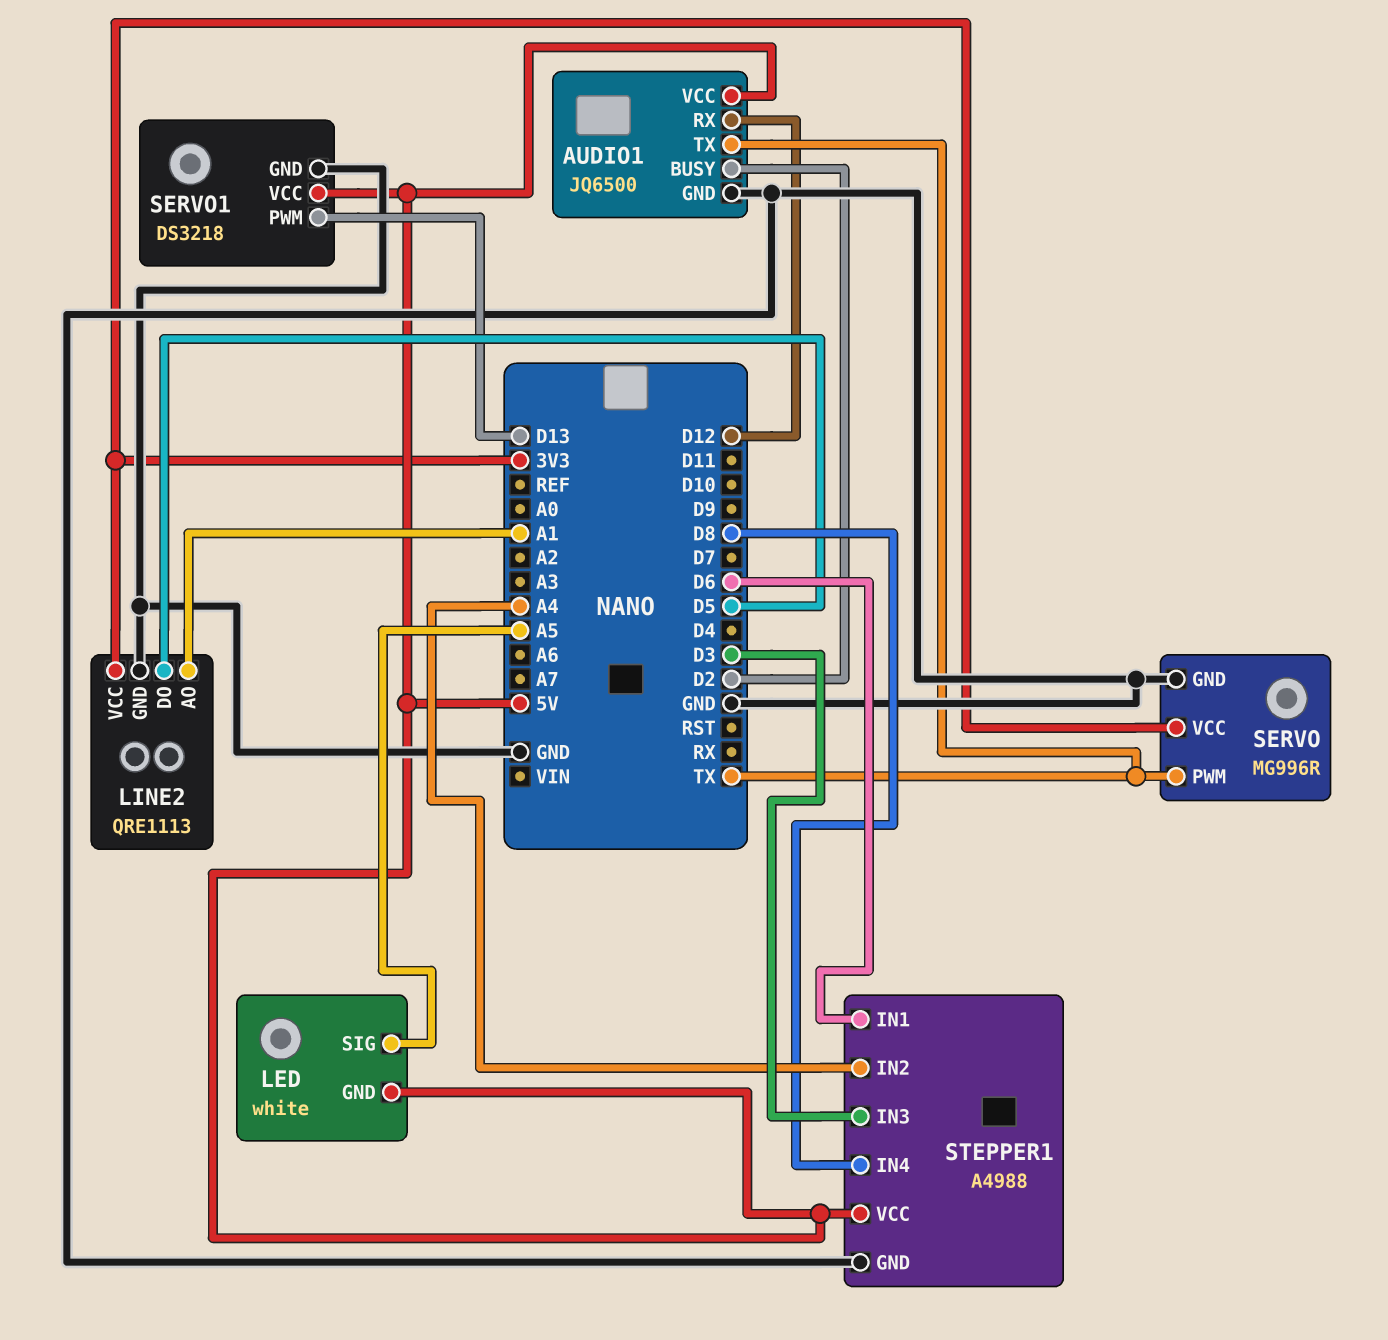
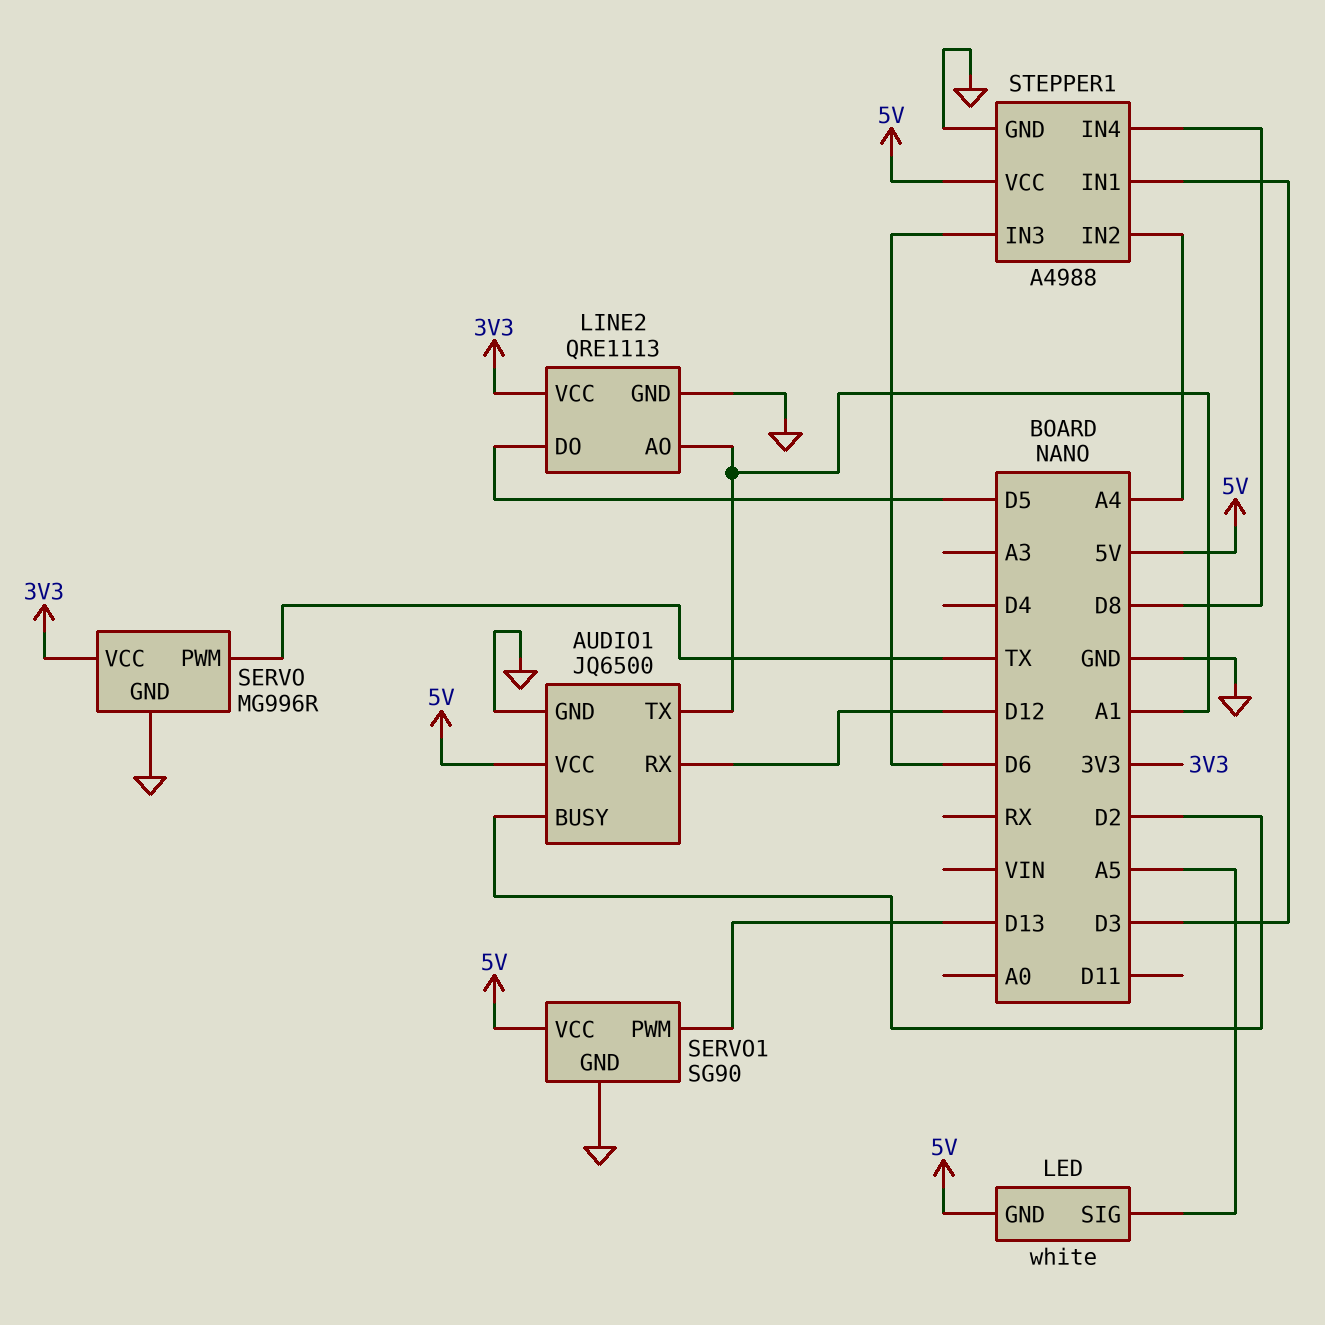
AUDIO1 pin TX: TX -> A1
SERVO1: DS3218 -> SG90
STEPPER1 pin IN1: D6 -> D3
STEPPER1 pin IN3: D3 -> D6

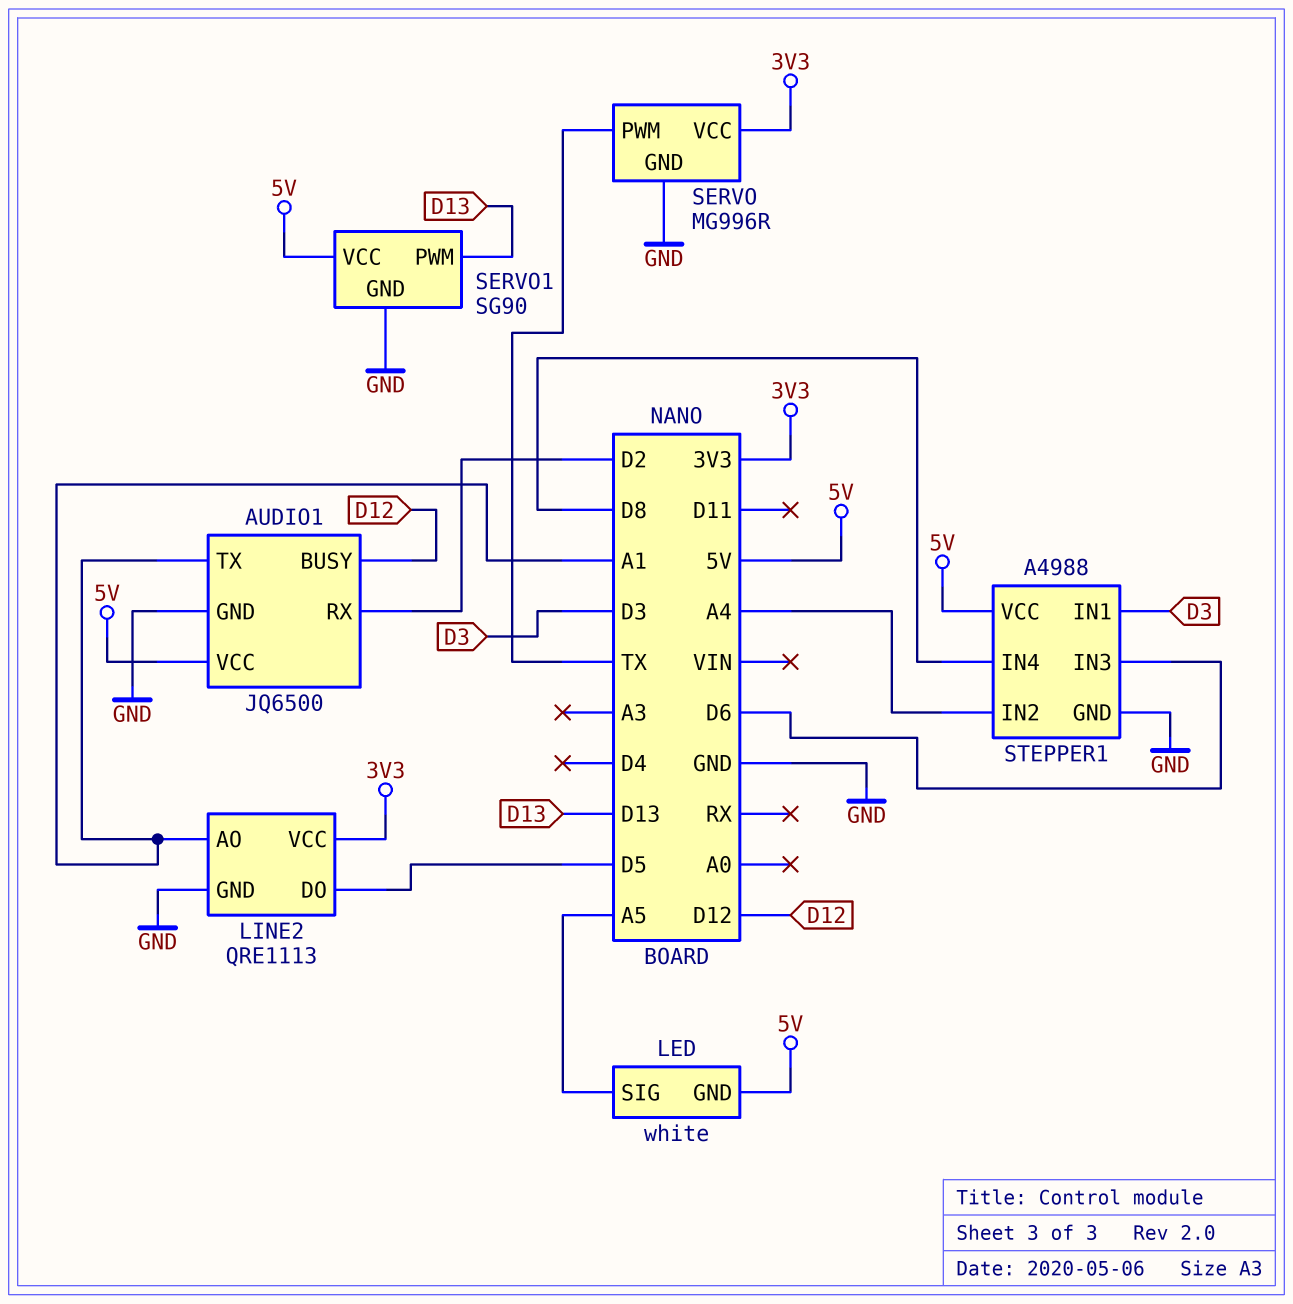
AUDIO1 pin BUSY: D2 -> D12
AUDIO1 pin RX: D12 -> D2

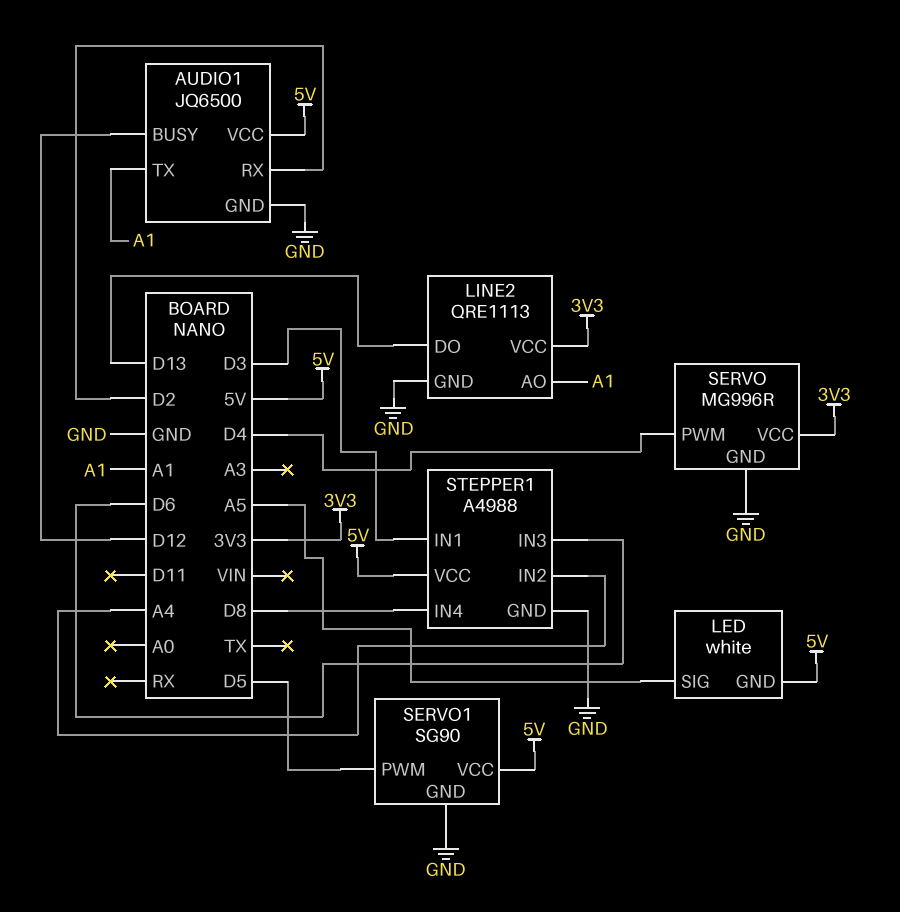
LINE2 pin DO: D5 -> D13
SERVO pin PWM: TX -> D4
SERVO1 pin PWM: D13 -> D5

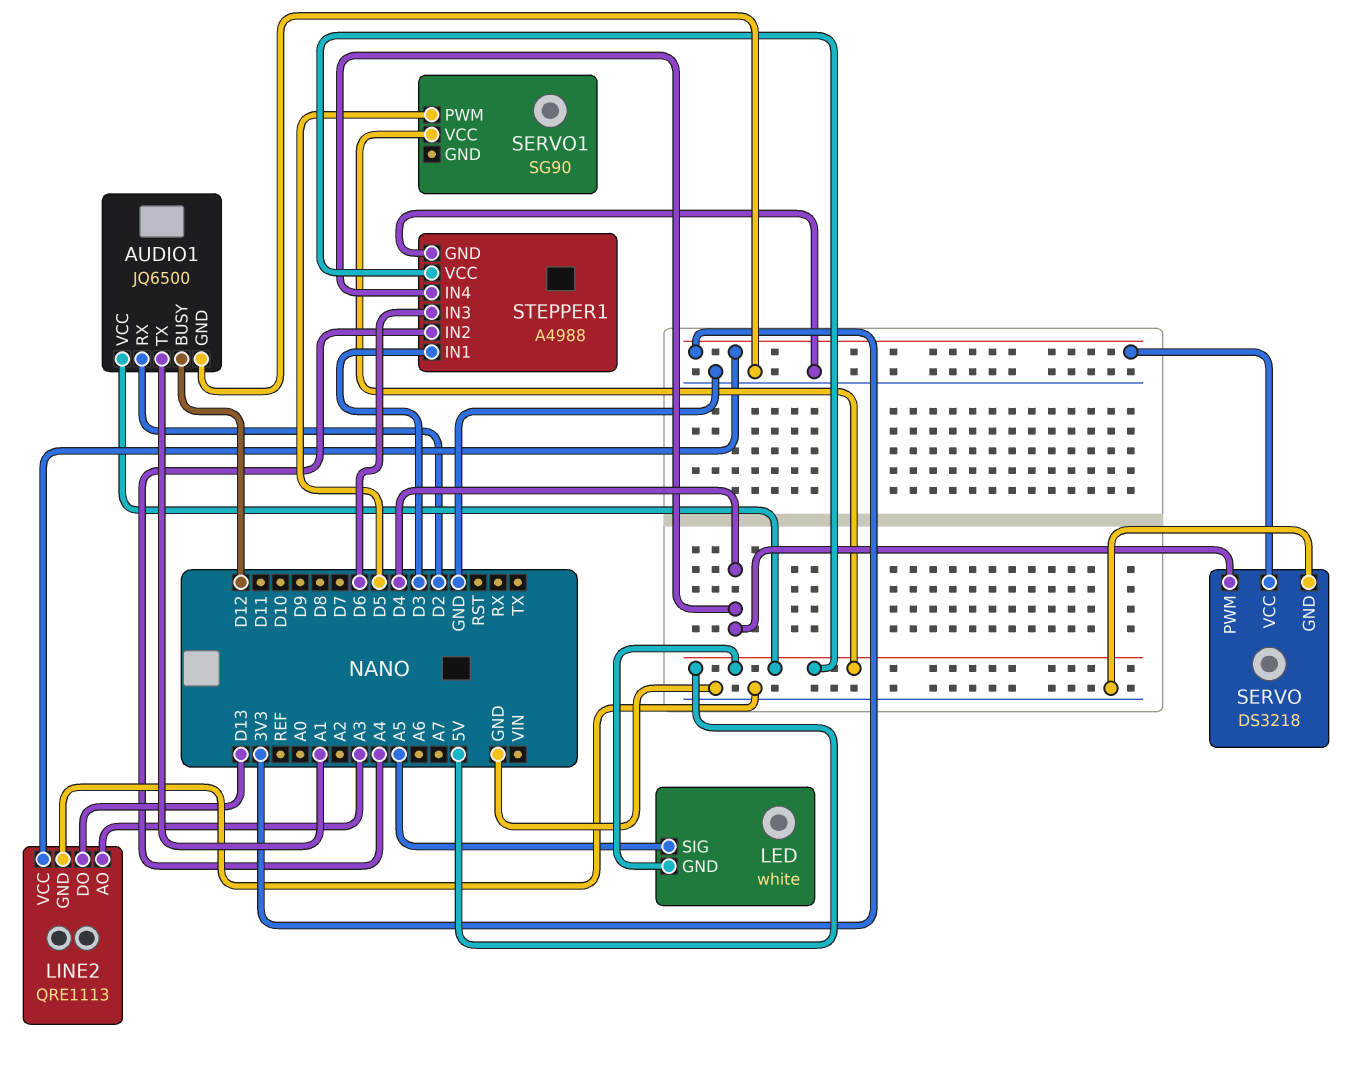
LINE2 pin AO: A1 -> A3
SERVO: MG996R -> DS3218
SERVO1 pin GND: GND -> none
STEPPER1 pin IN4: D8 -> D4

